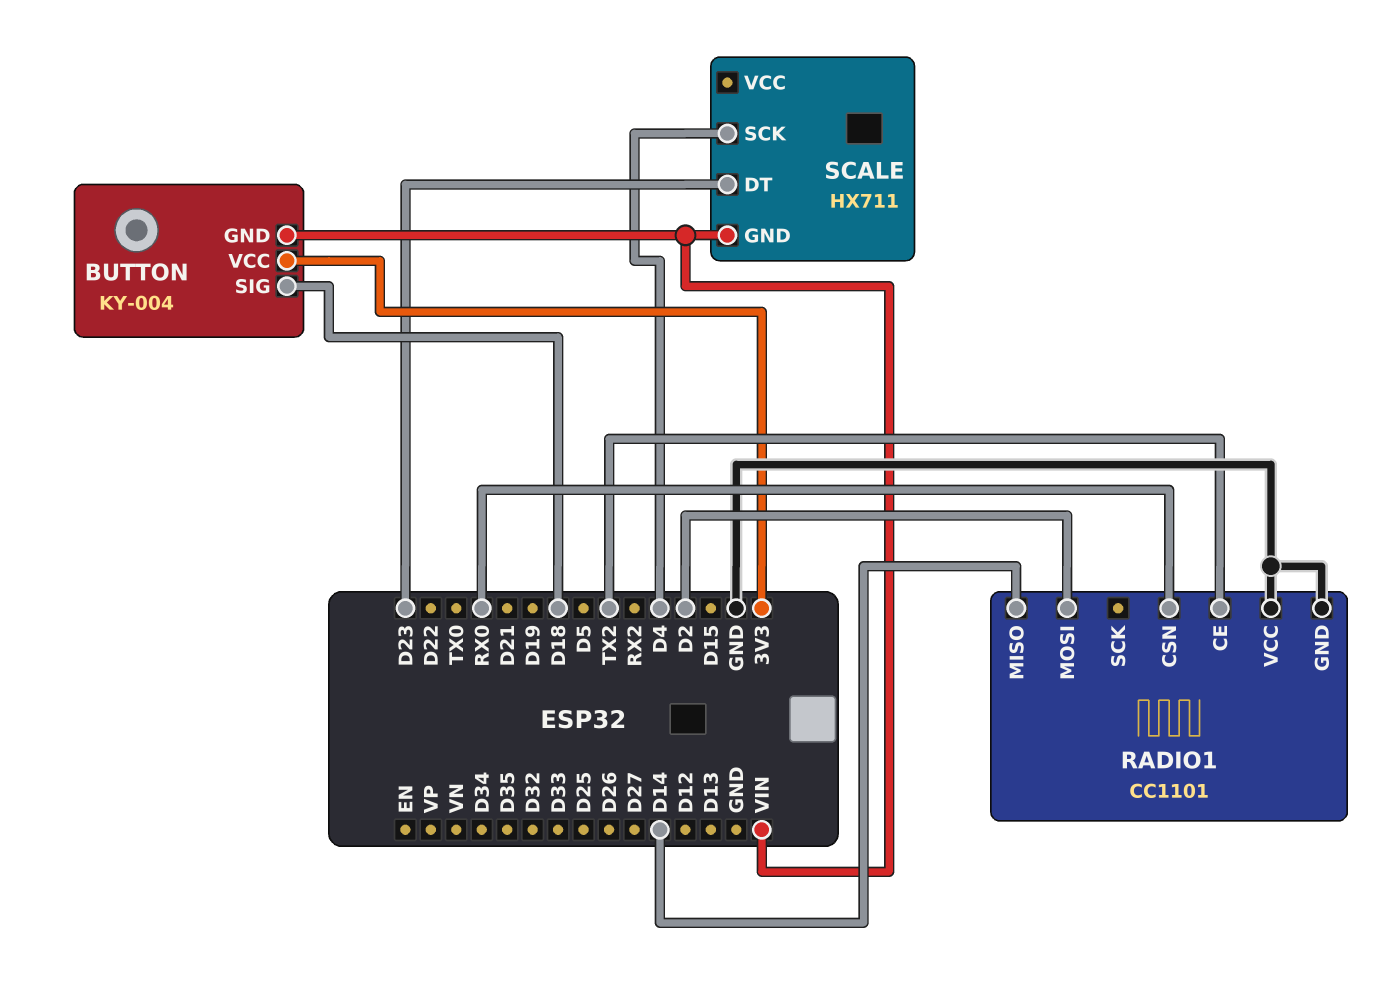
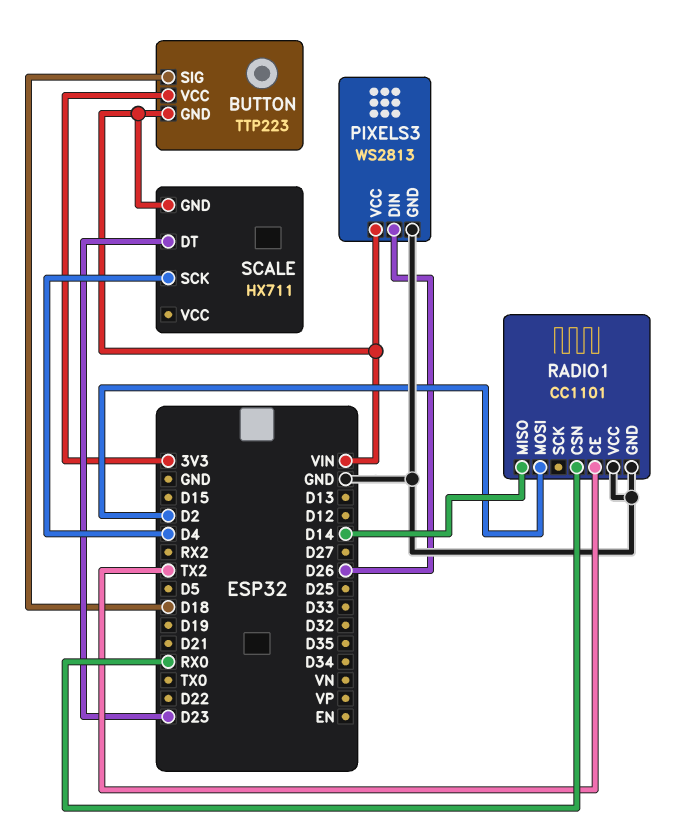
BUTTON: KY-004 -> TTP223
PIXELS3: none -> WS2813
PIXELS3 pin DIN: none -> D26
PIXELS3 pin GND: none -> GND
PIXELS3 pin VCC: none -> VIN

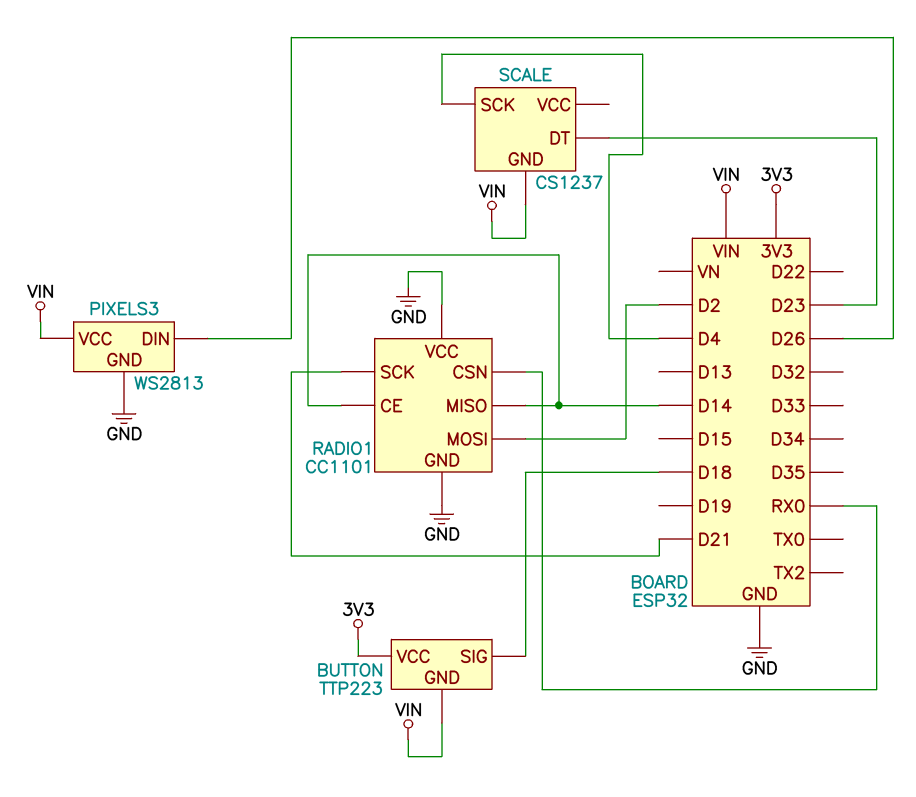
RADIO1 pin CE: TX2 -> D14
RADIO1 pin SCK: none -> D21
SCALE: HX711 -> CS1237

